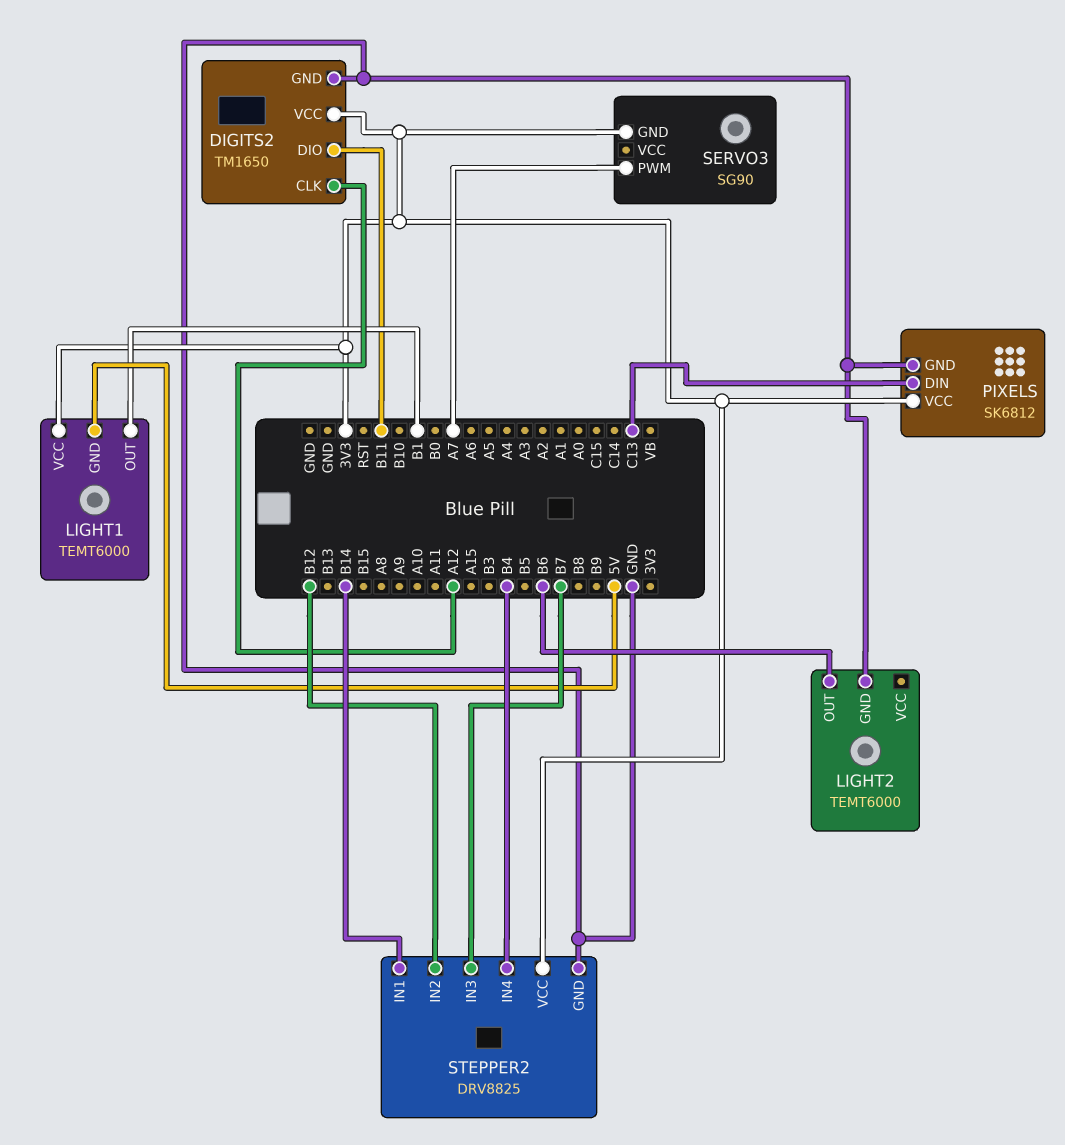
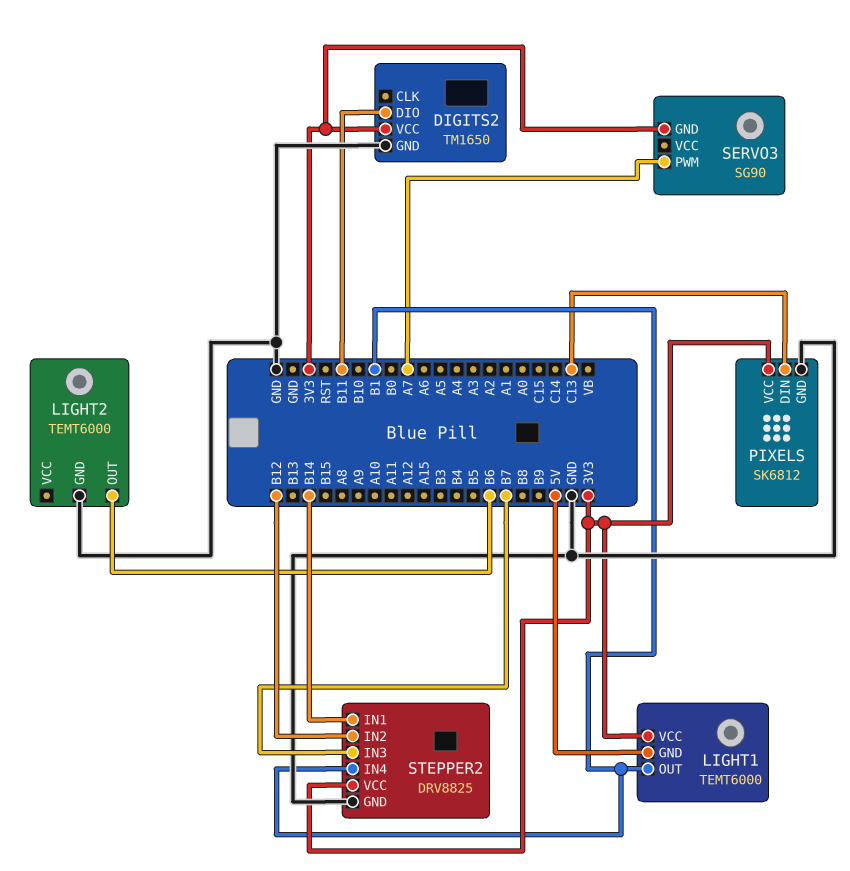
DIGITS2 pin CLK: A12 -> none
STEPPER2 pin IN4: B4 -> B1

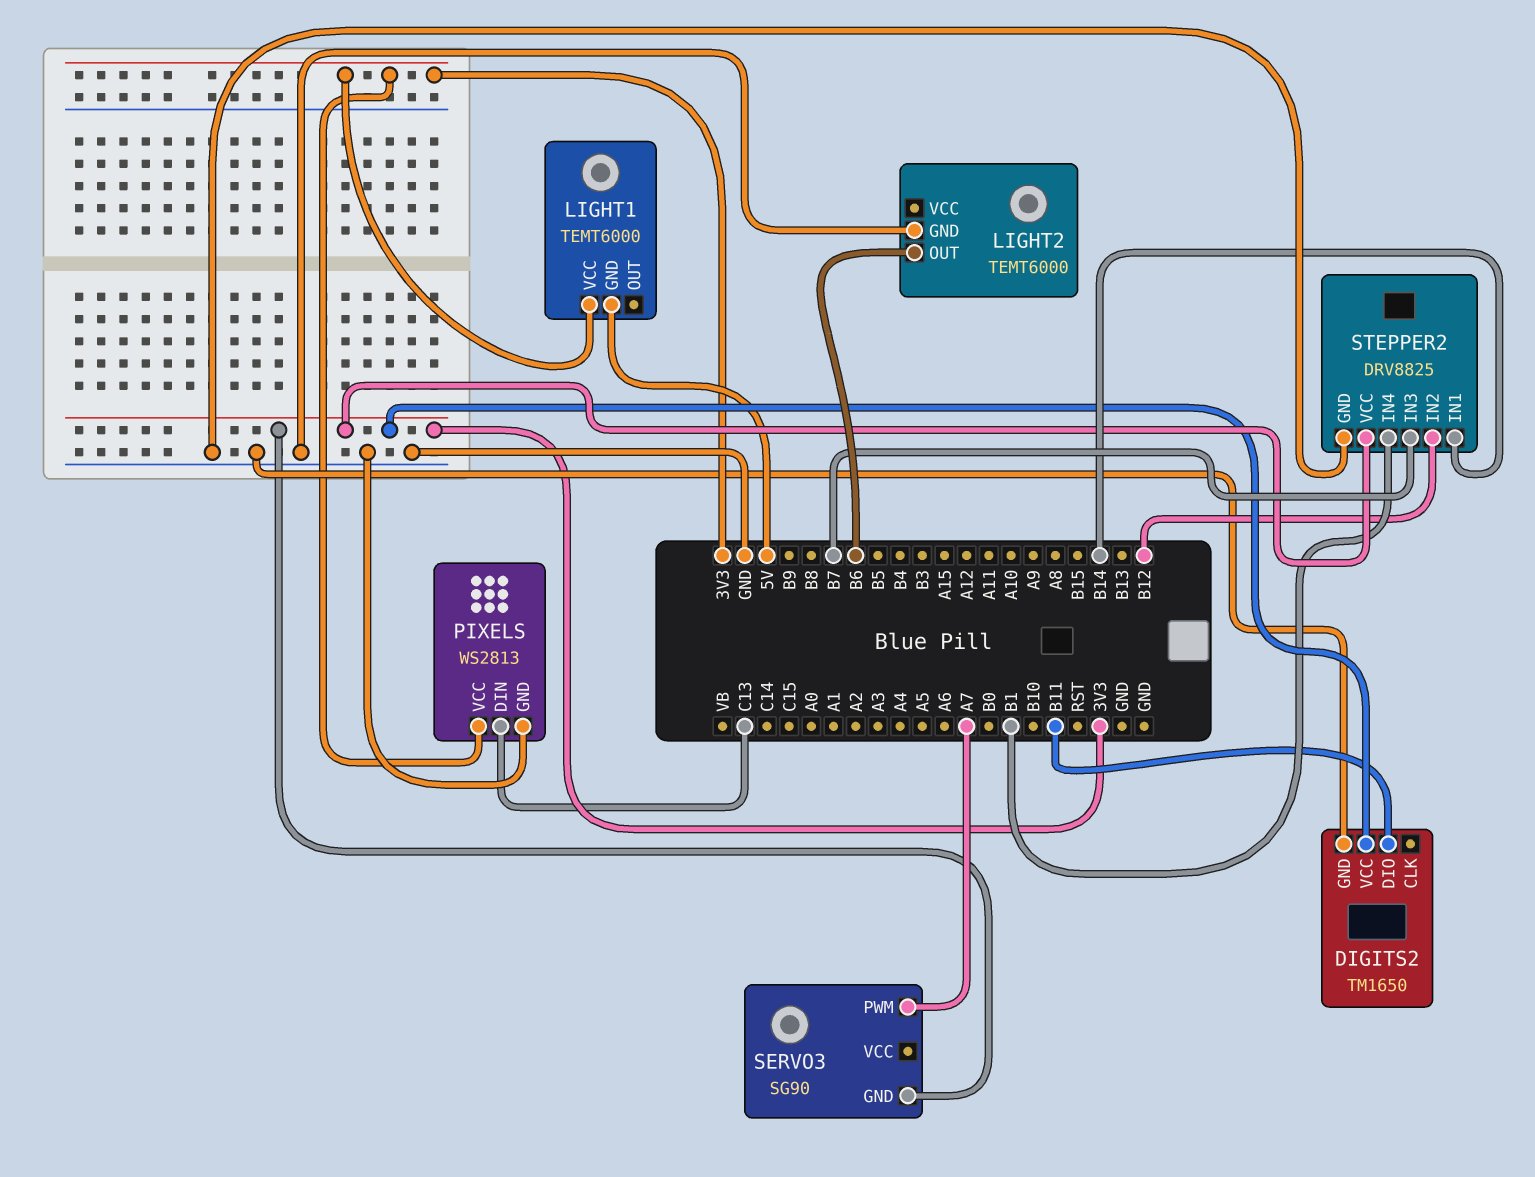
LIGHT1 pin OUT: B1 -> none
PIXELS: SK6812 -> WS2813

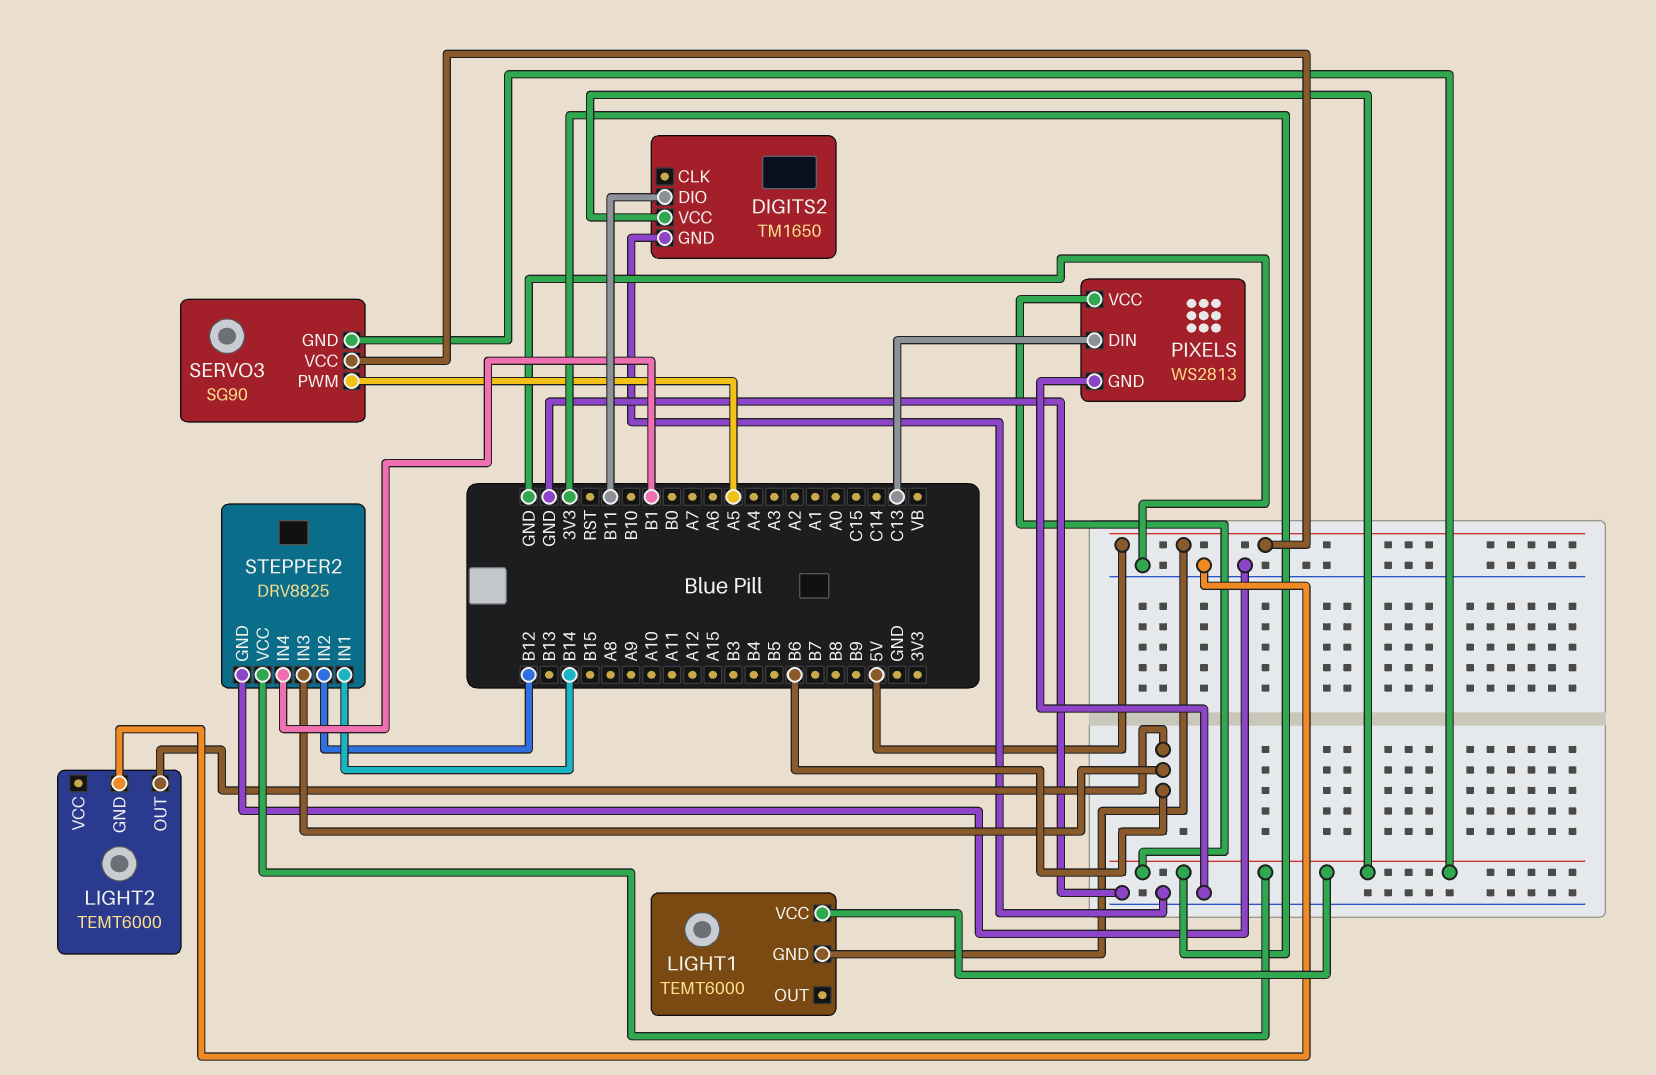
SERVO3 pin PWM: A7 -> A5
SERVO3 pin VCC: none -> 5V
STEPPER2 pin IN3: B7 -> B6

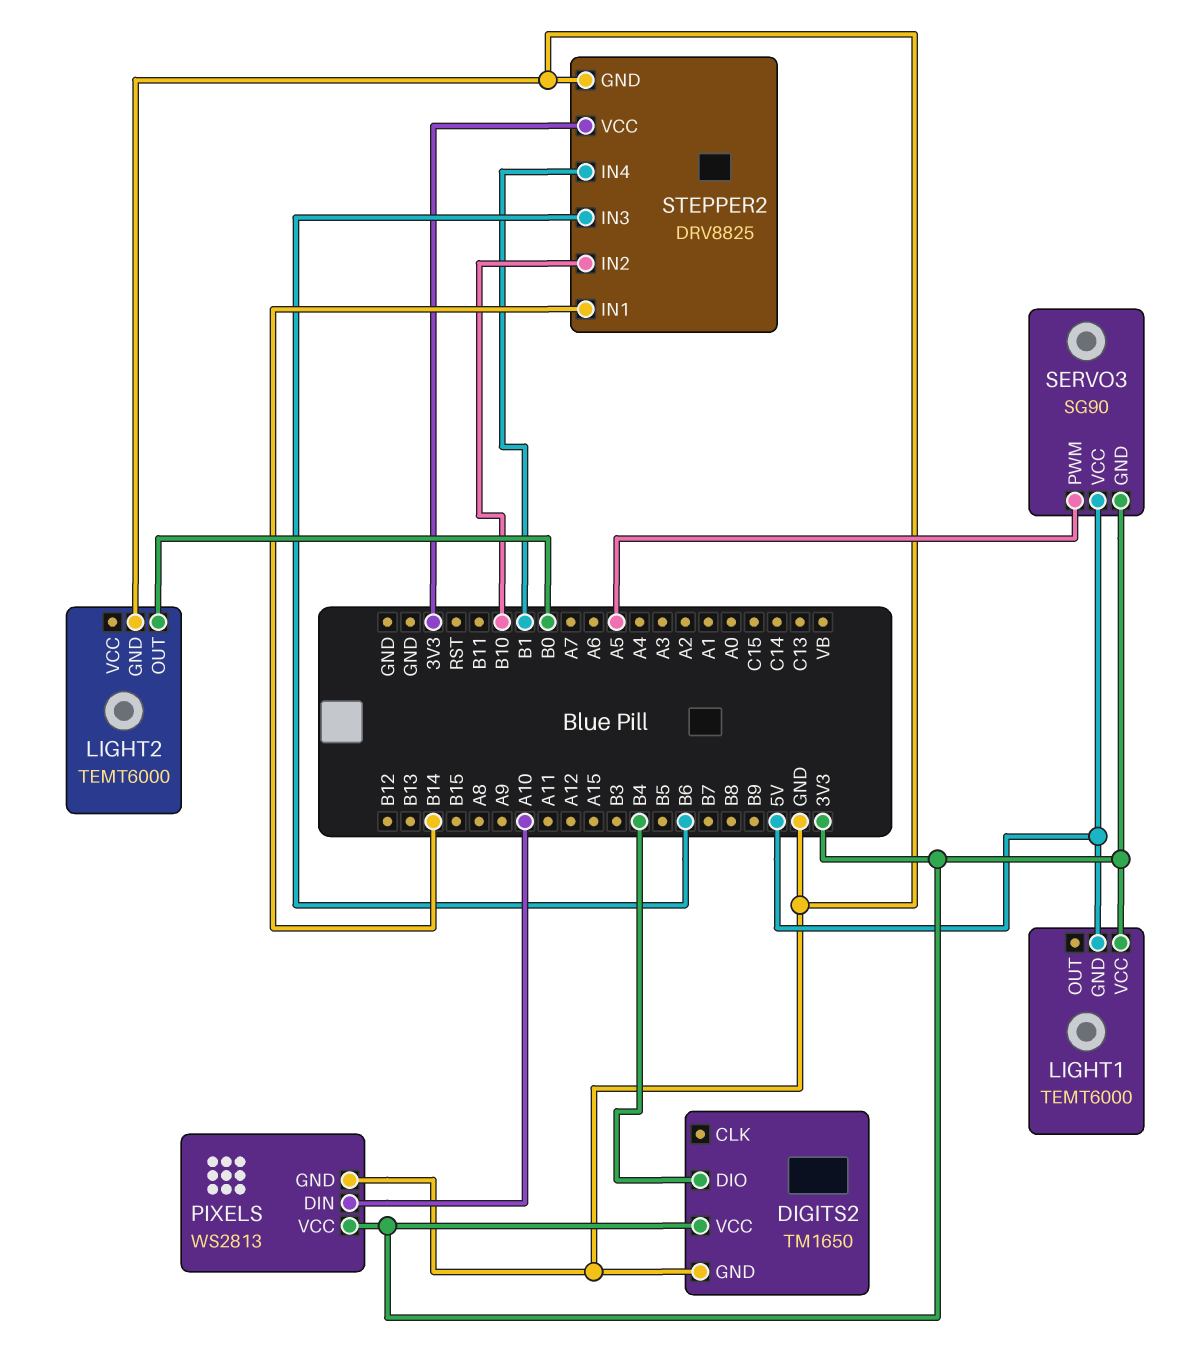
DIGITS2 pin DIO: B11 -> B4
LIGHT2 pin OUT: B6 -> B0
PIXELS pin DIN: C13 -> A10
STEPPER2 pin IN2: B12 -> B10

